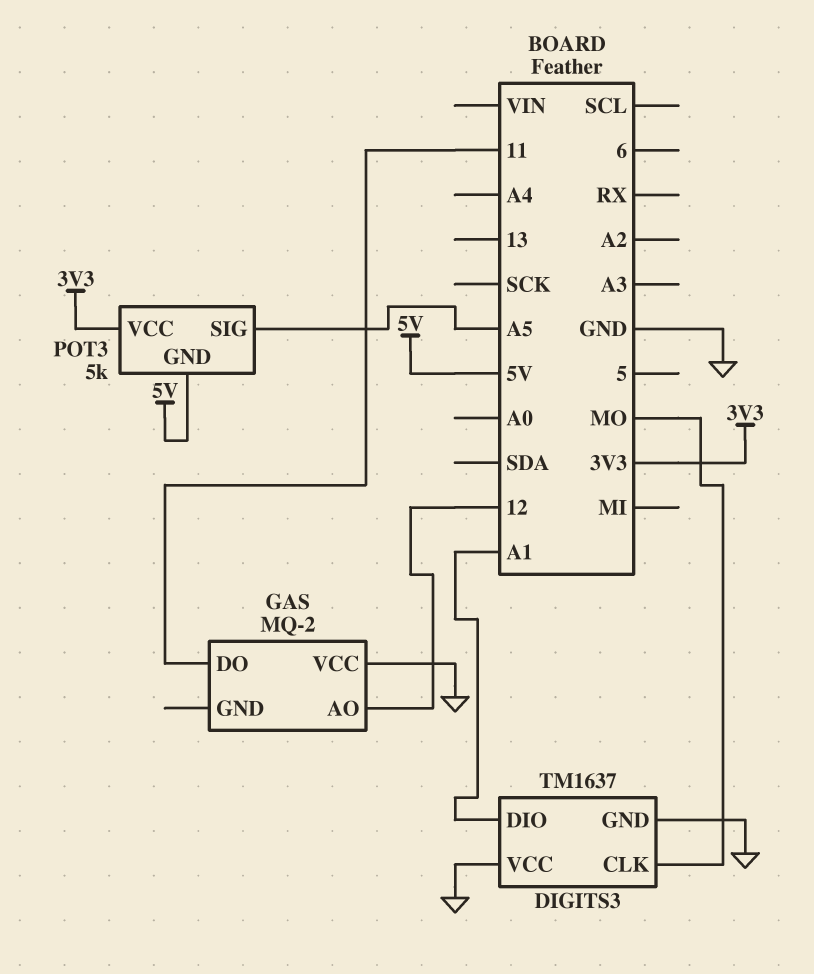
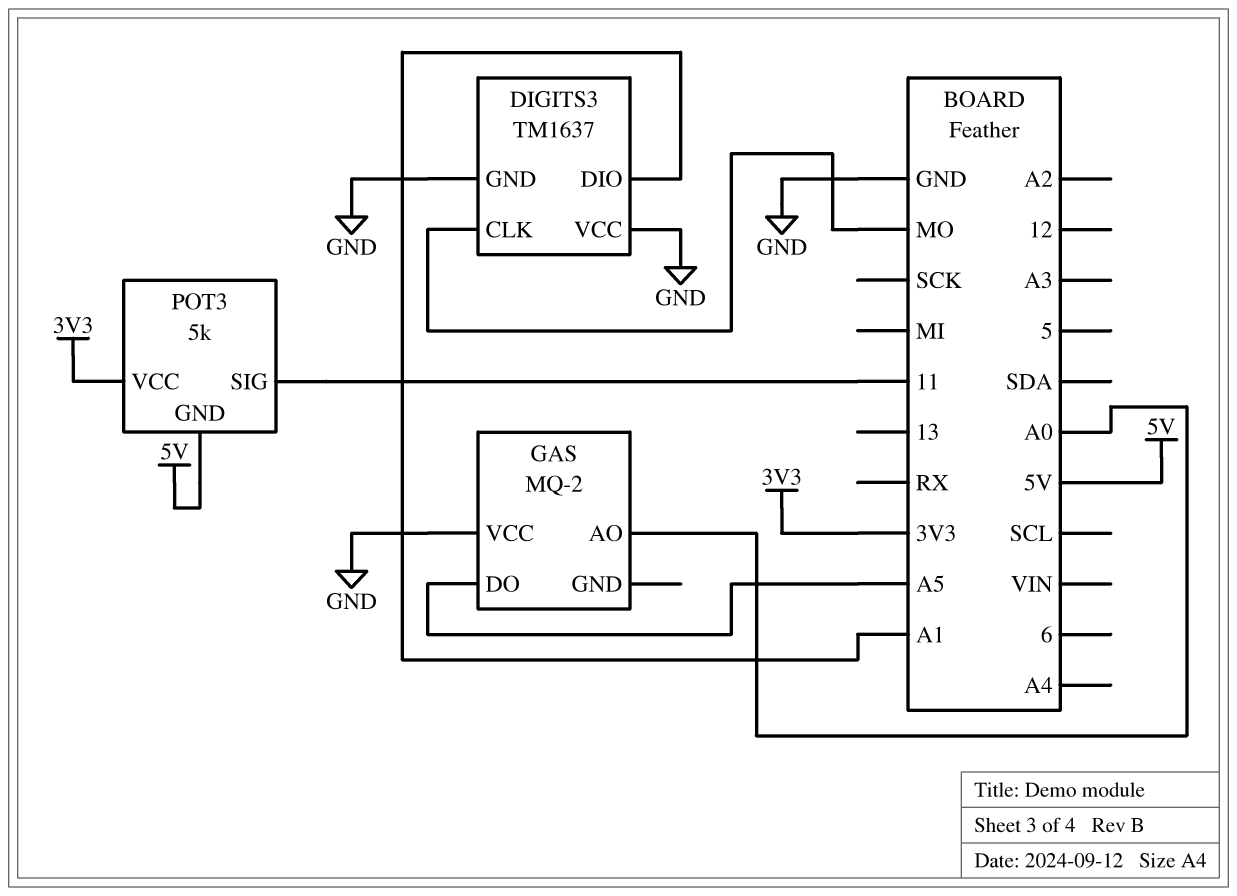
GAS pin AO: 12 -> A0
GAS pin DO: 11 -> A5
POT3 pin SIG: A5 -> 11

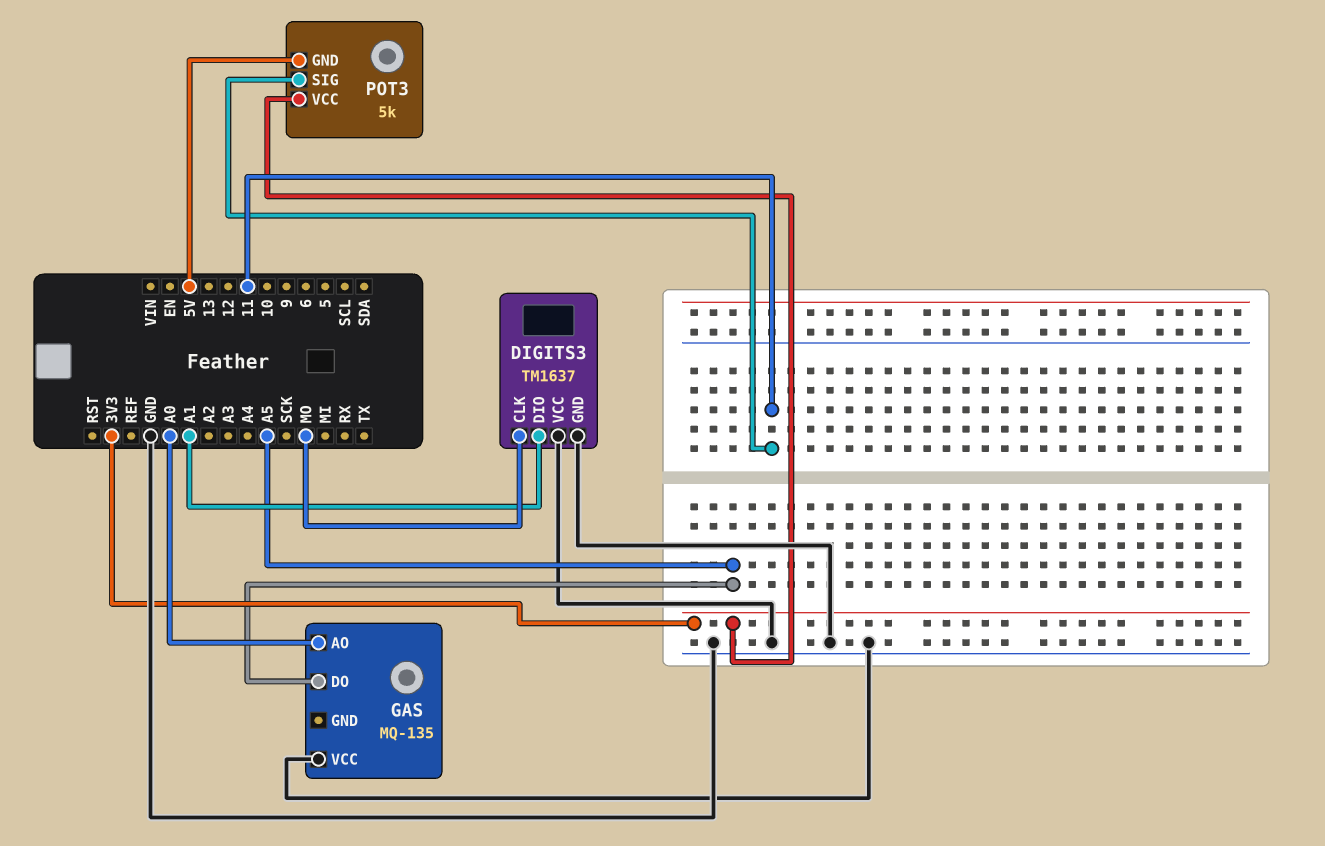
GAS: MQ-2 -> MQ-135

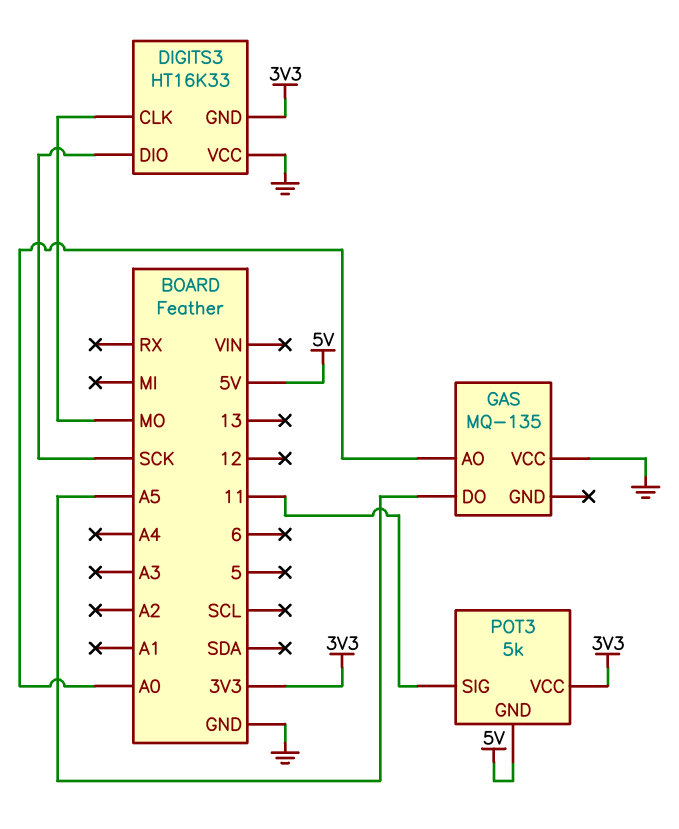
DIGITS3: TM1637 -> HT16K33
DIGITS3 pin DIO: A1 -> SCK
DIGITS3 pin GND: GND -> 3V3

